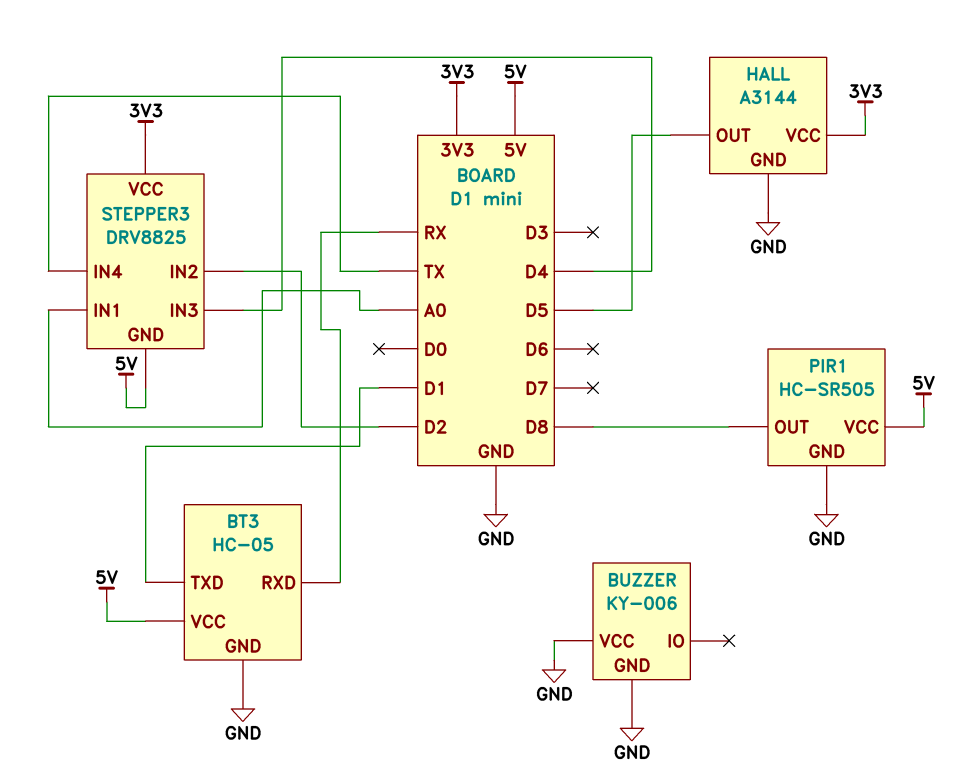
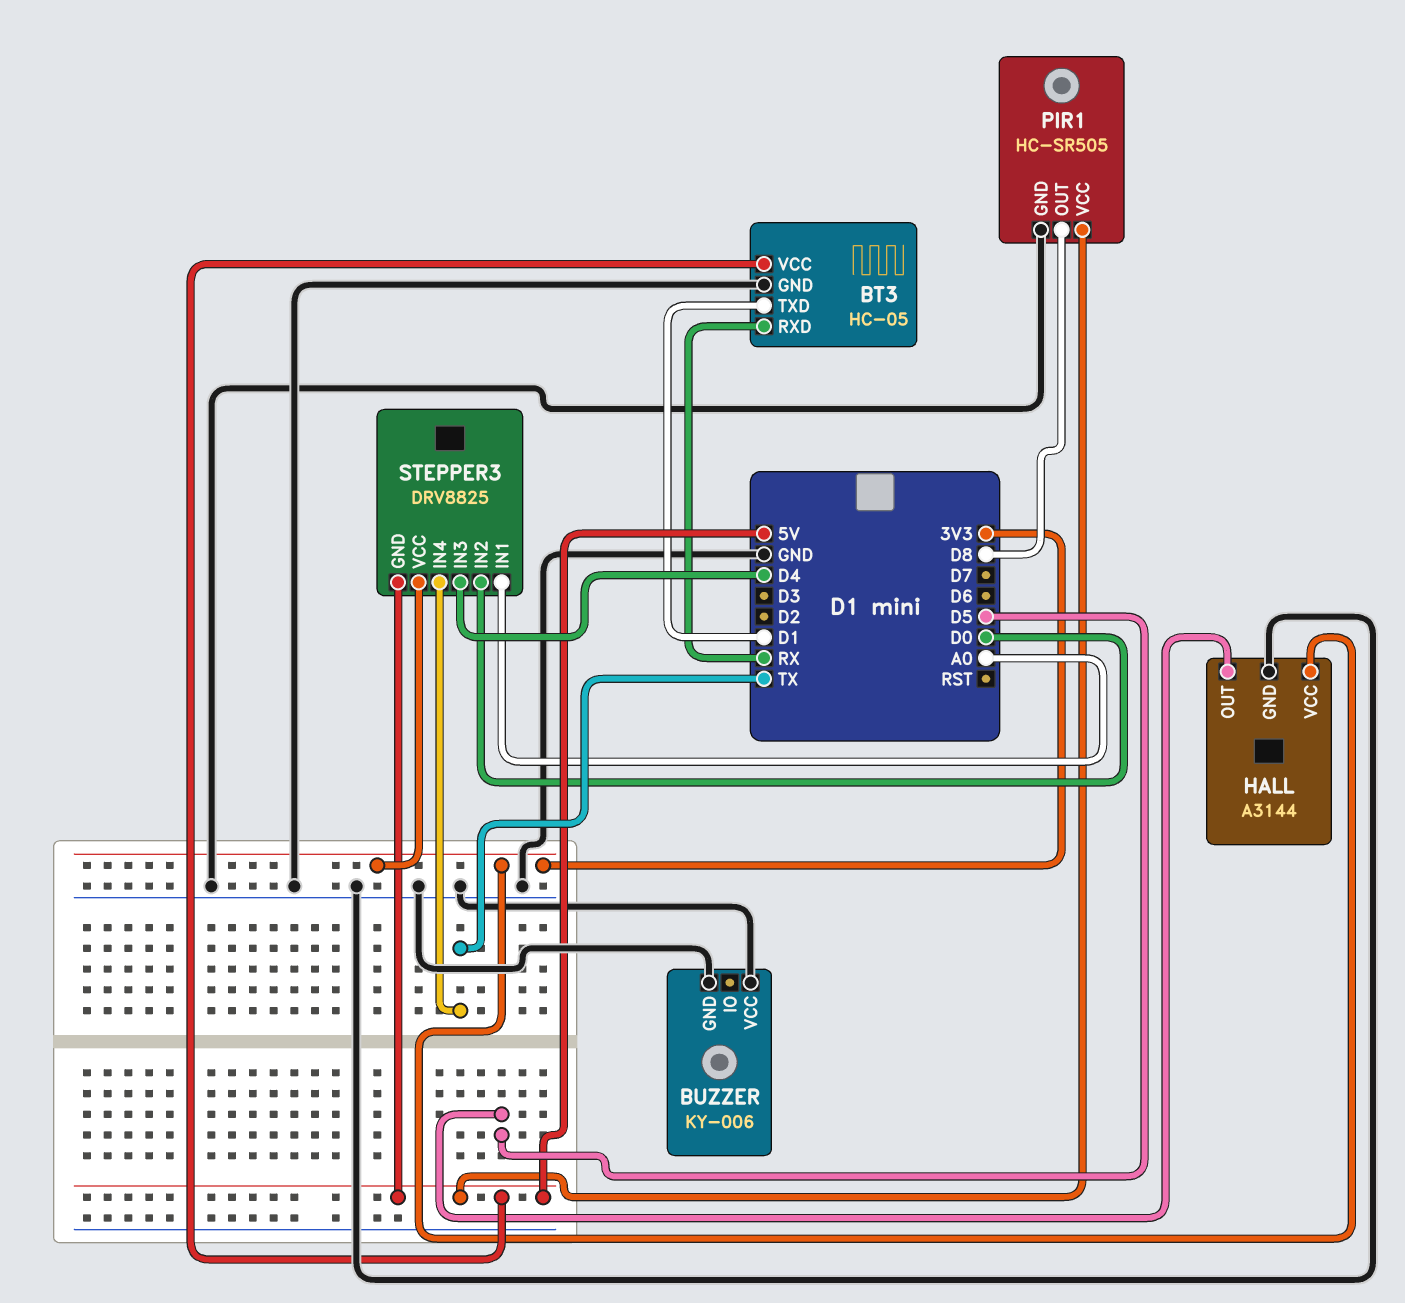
STEPPER3 pin IN2: D2 -> D0

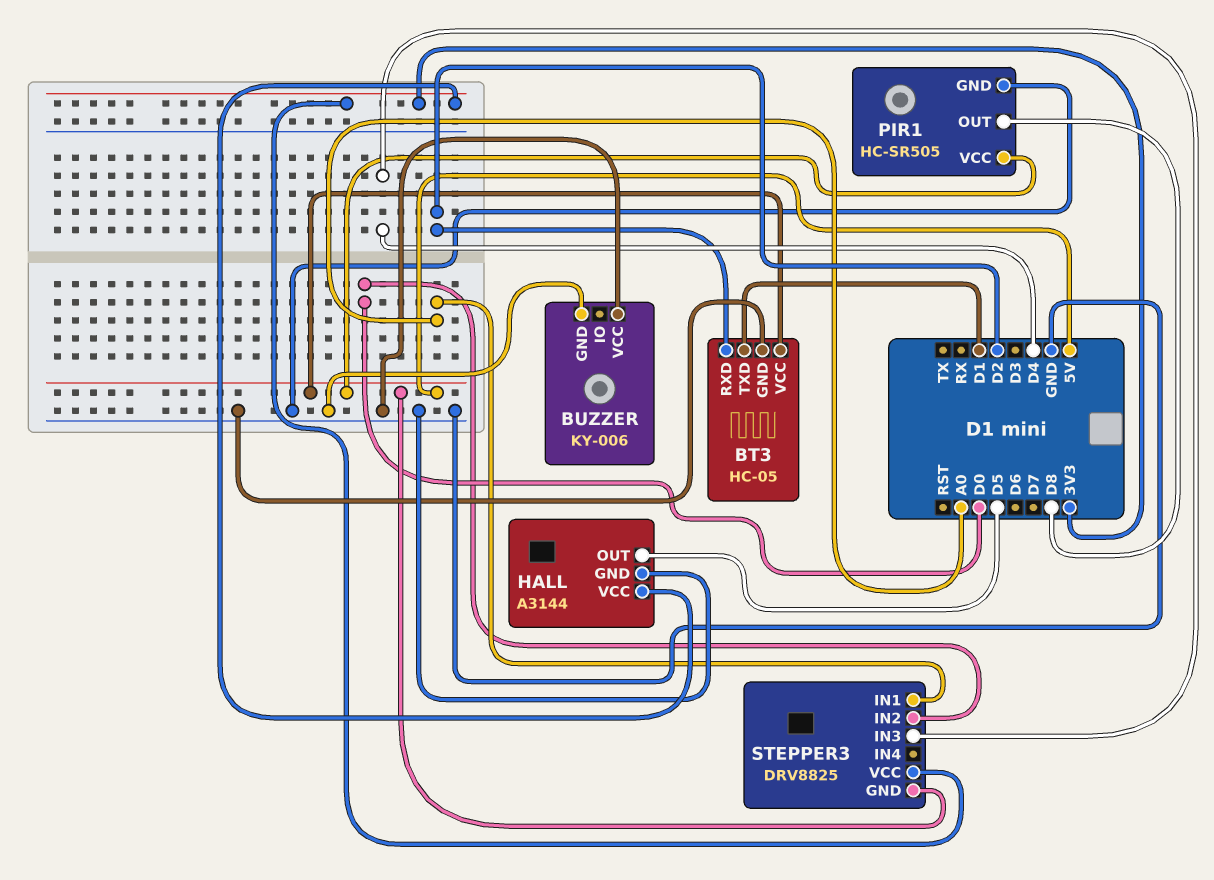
BT3 pin RXD: RX -> D2
STEPPER3 pin IN4: TX -> none

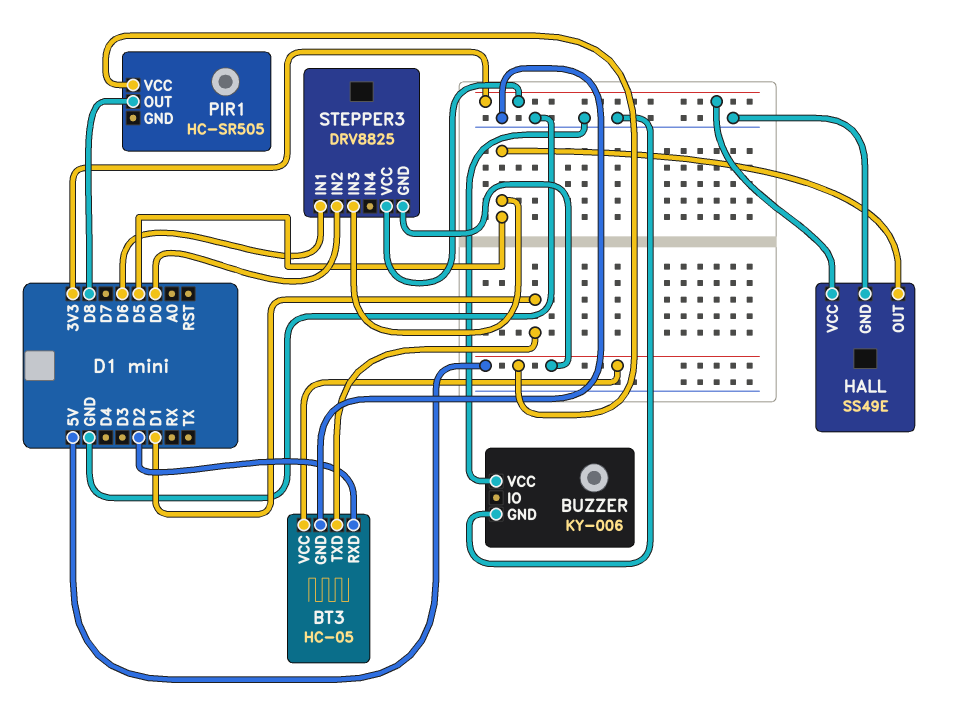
HALL: A3144 -> SS49E
PIR1 pin GND: GND -> none
STEPPER3 pin IN1: A0 -> D6
STEPPER3 pin IN3: D4 -> D5

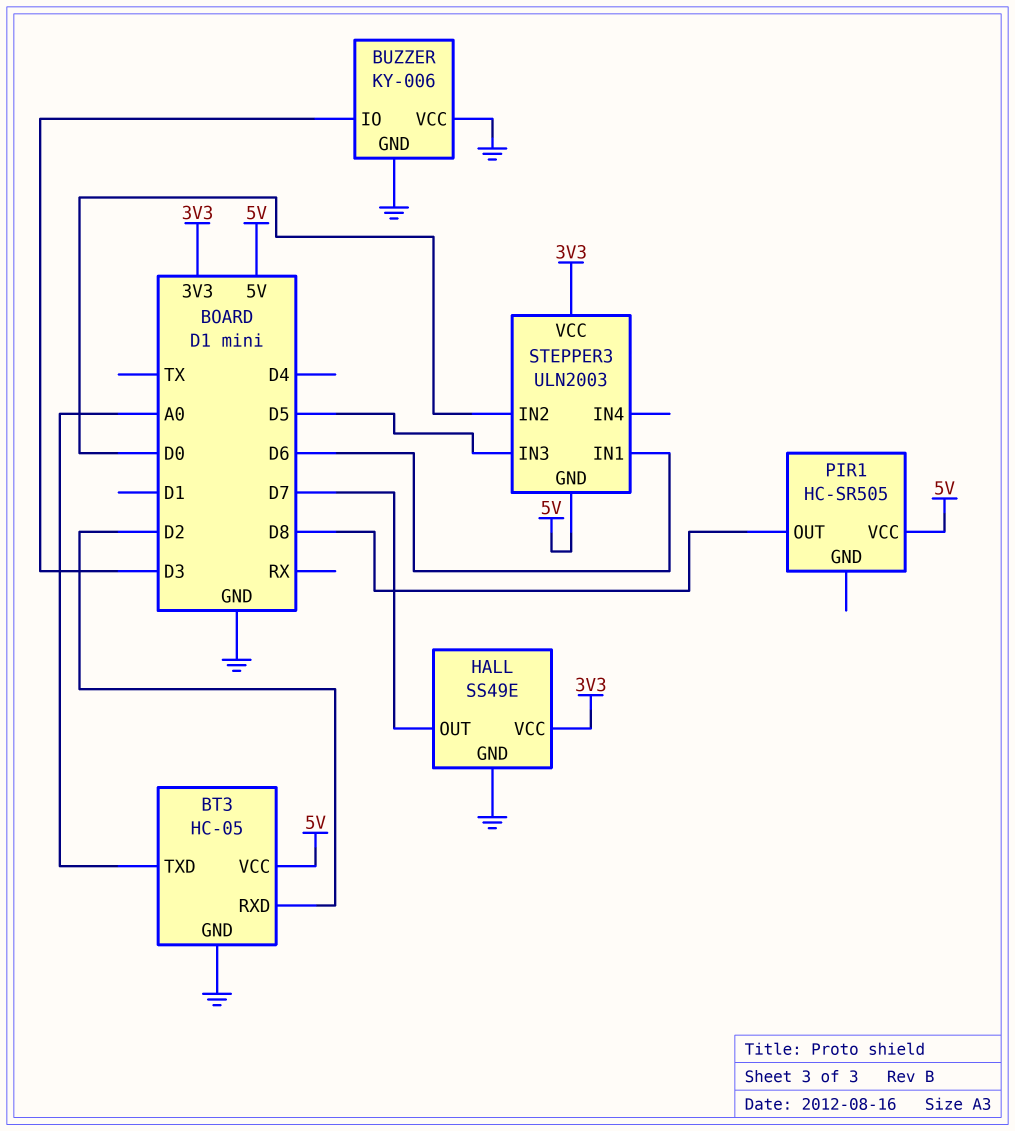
BT3 pin TXD: D1 -> A0
BUZZER pin IO: none -> D3
HALL pin OUT: D5 -> D7
STEPPER3: DRV8825 -> ULN2003

